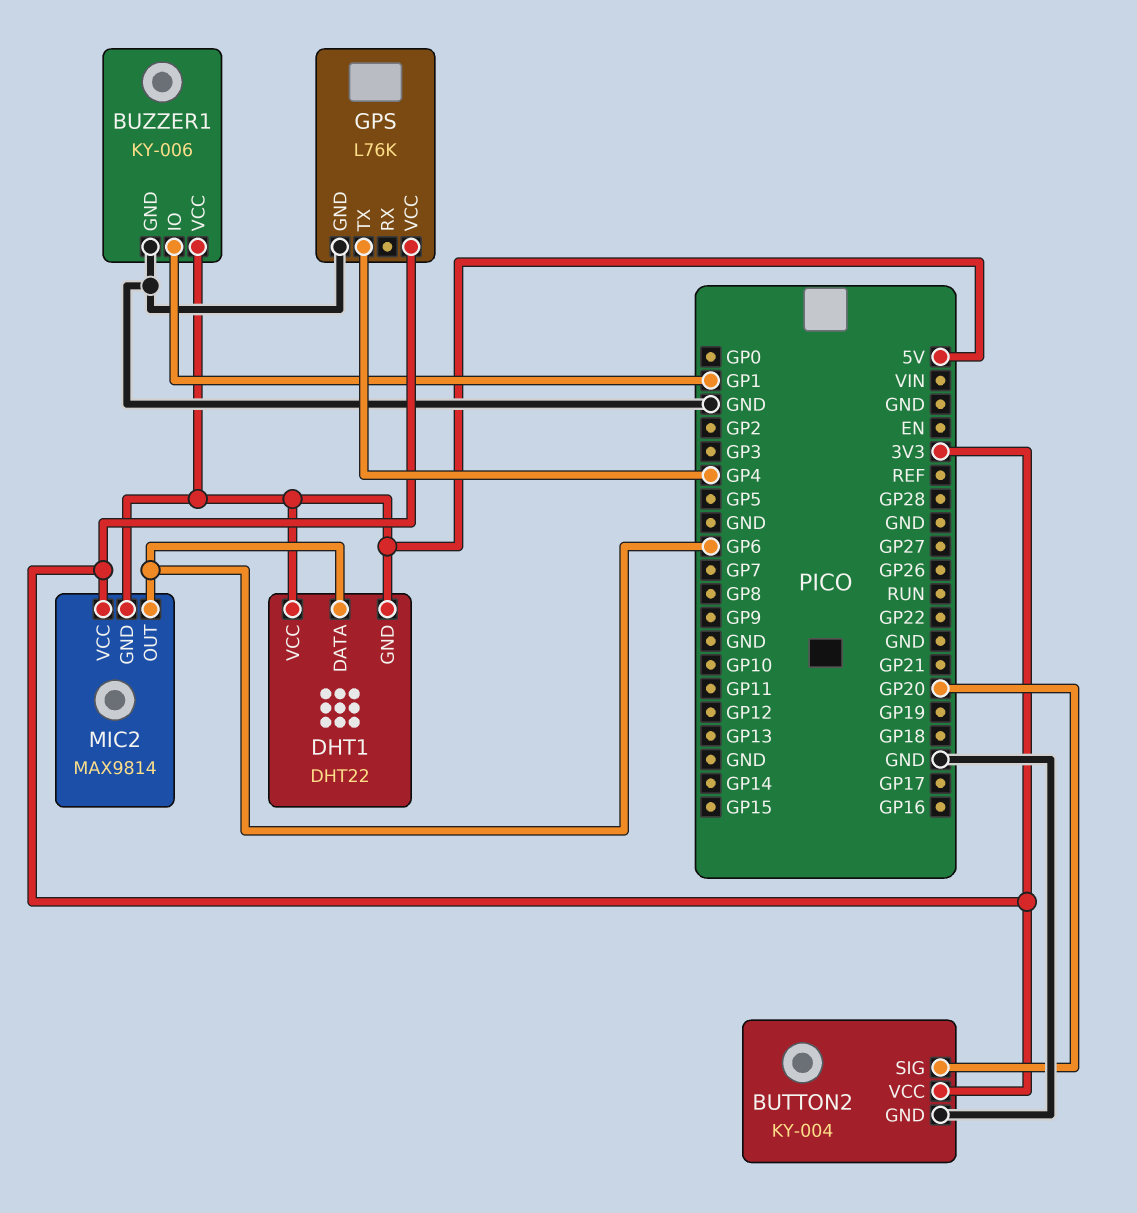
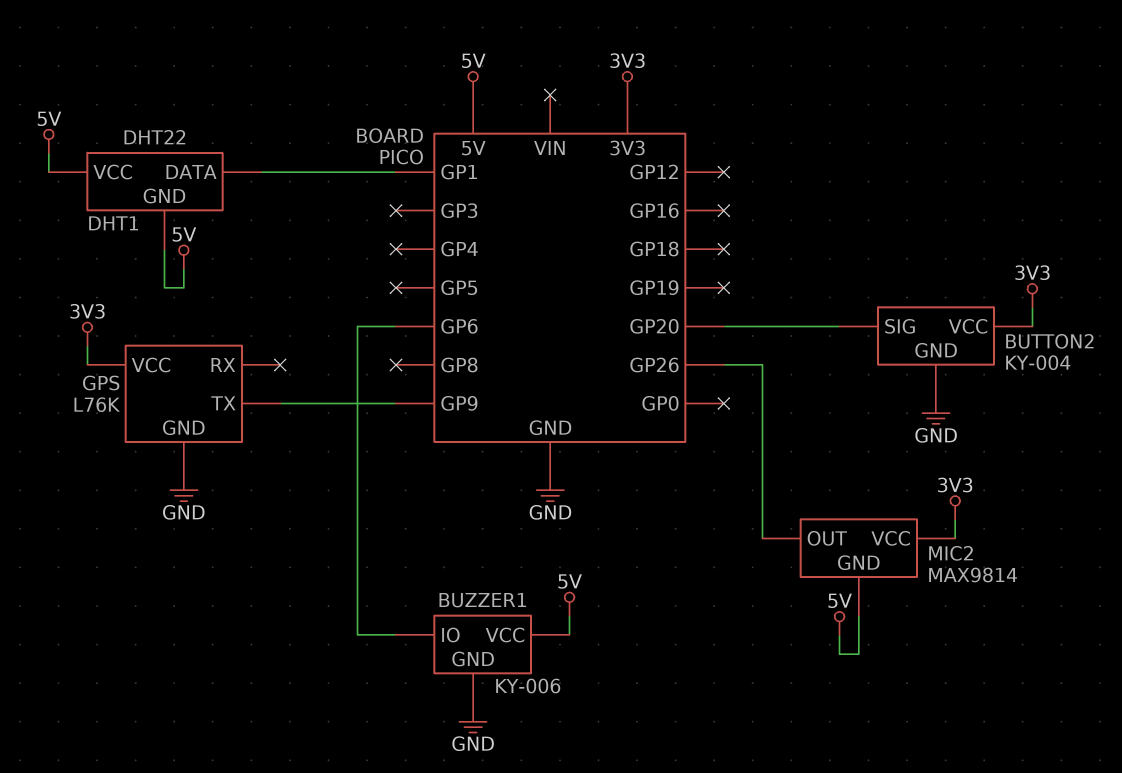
BUZZER1 pin IO: GP1 -> GP6
DHT1 pin DATA: GP6 -> GP1
GPS pin TX: GP4 -> GP9
MIC2 pin OUT: GP6 -> GP26

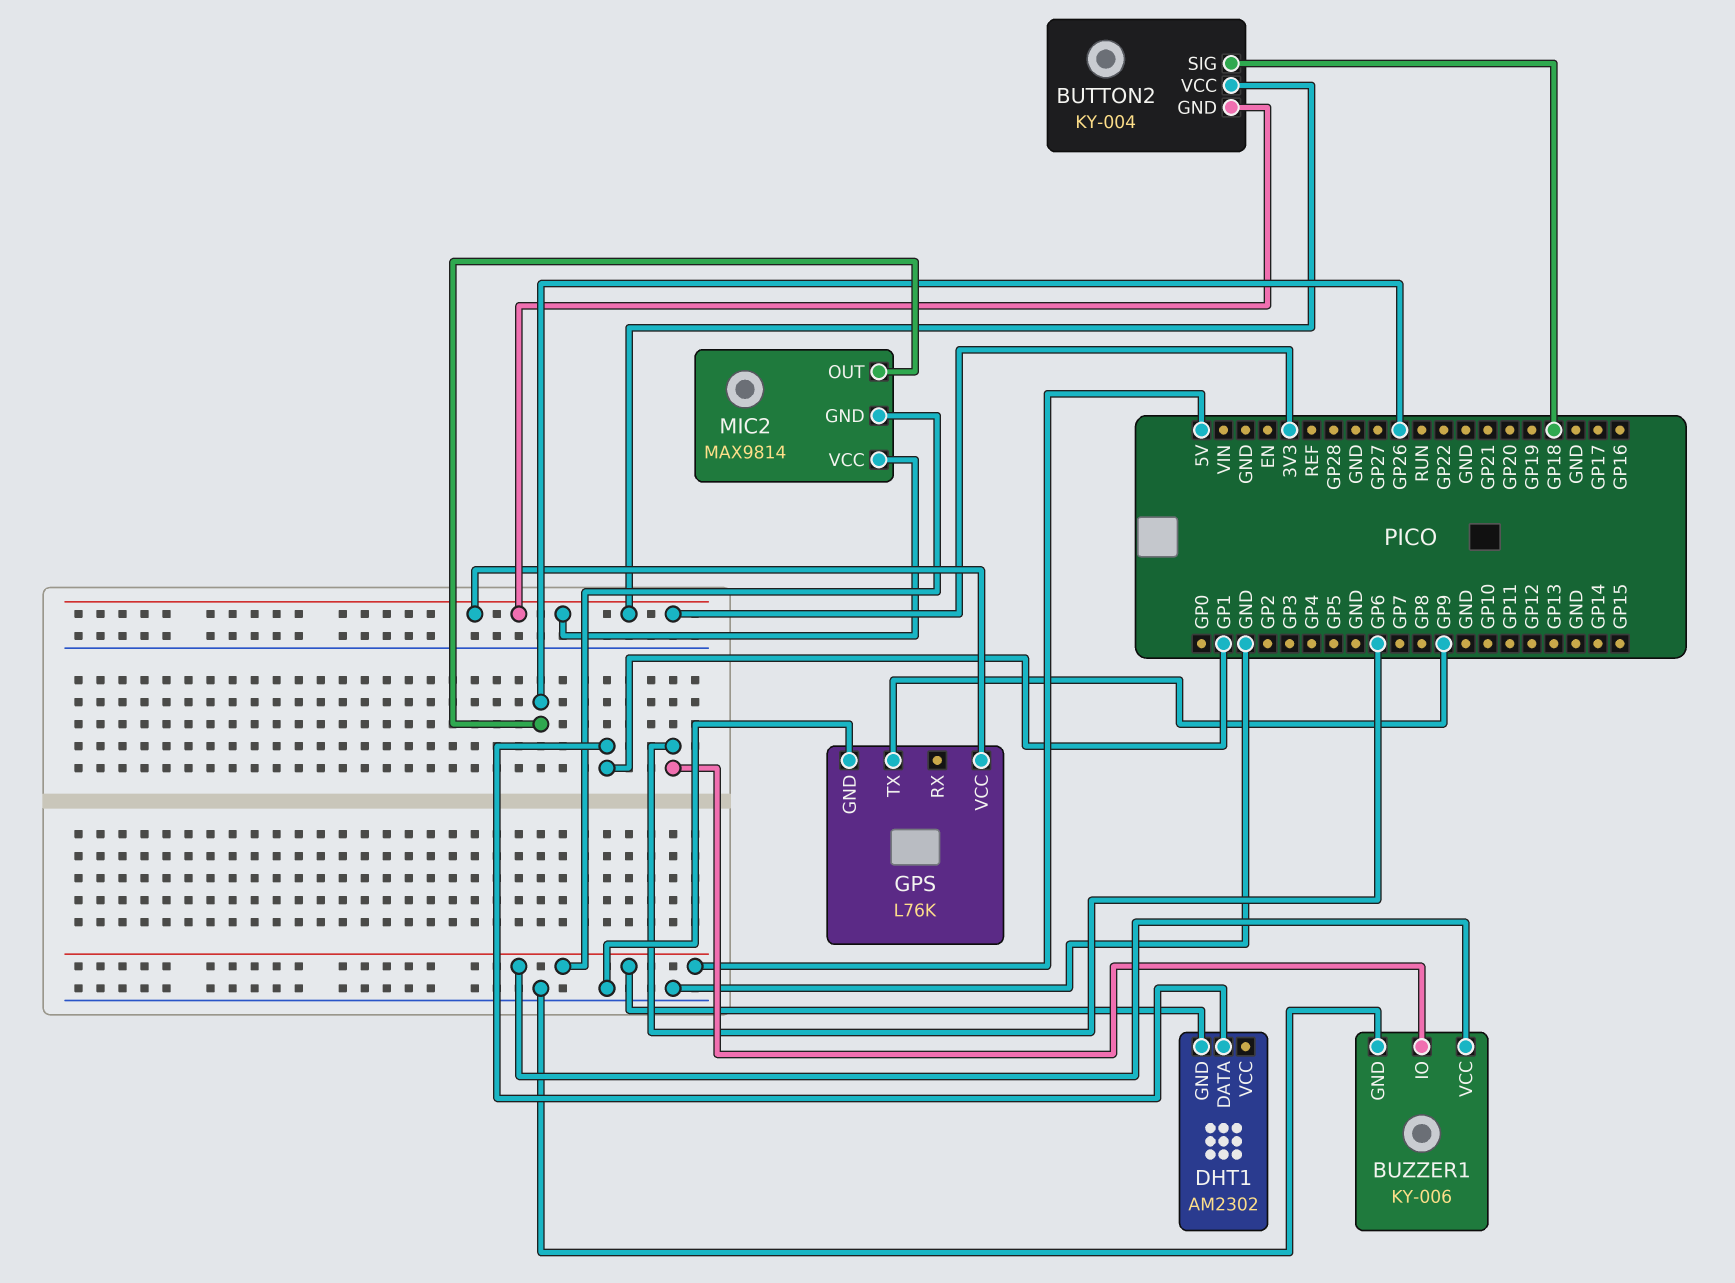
BUTTON2 pin GND: GND -> 3V3
BUTTON2 pin SIG: GP20 -> GP18
DHT1: DHT22 -> AM2302
DHT1 pin VCC: 5V -> none

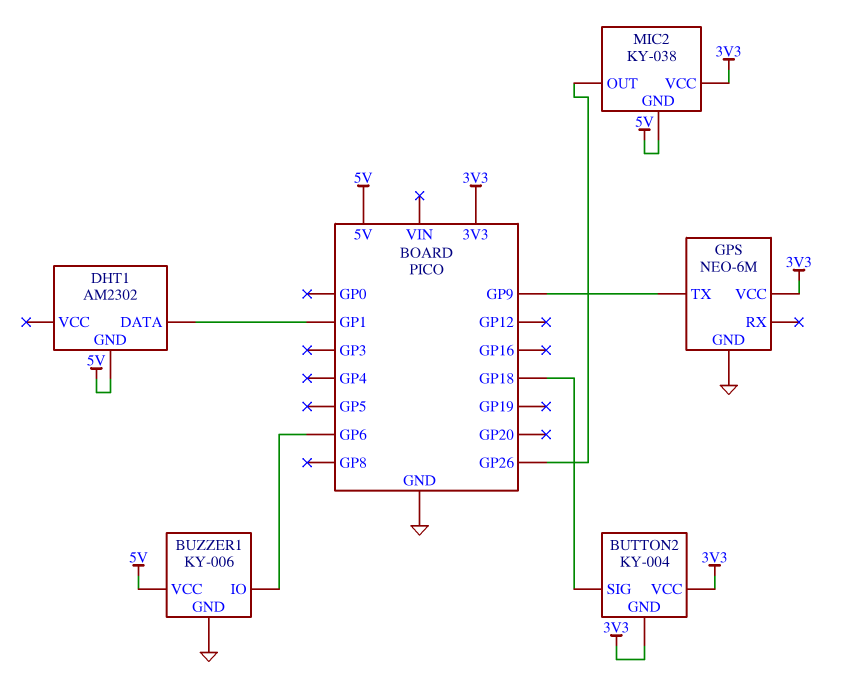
GPS: L76K -> NEO-6M
MIC2: MAX9814 -> KY-038

